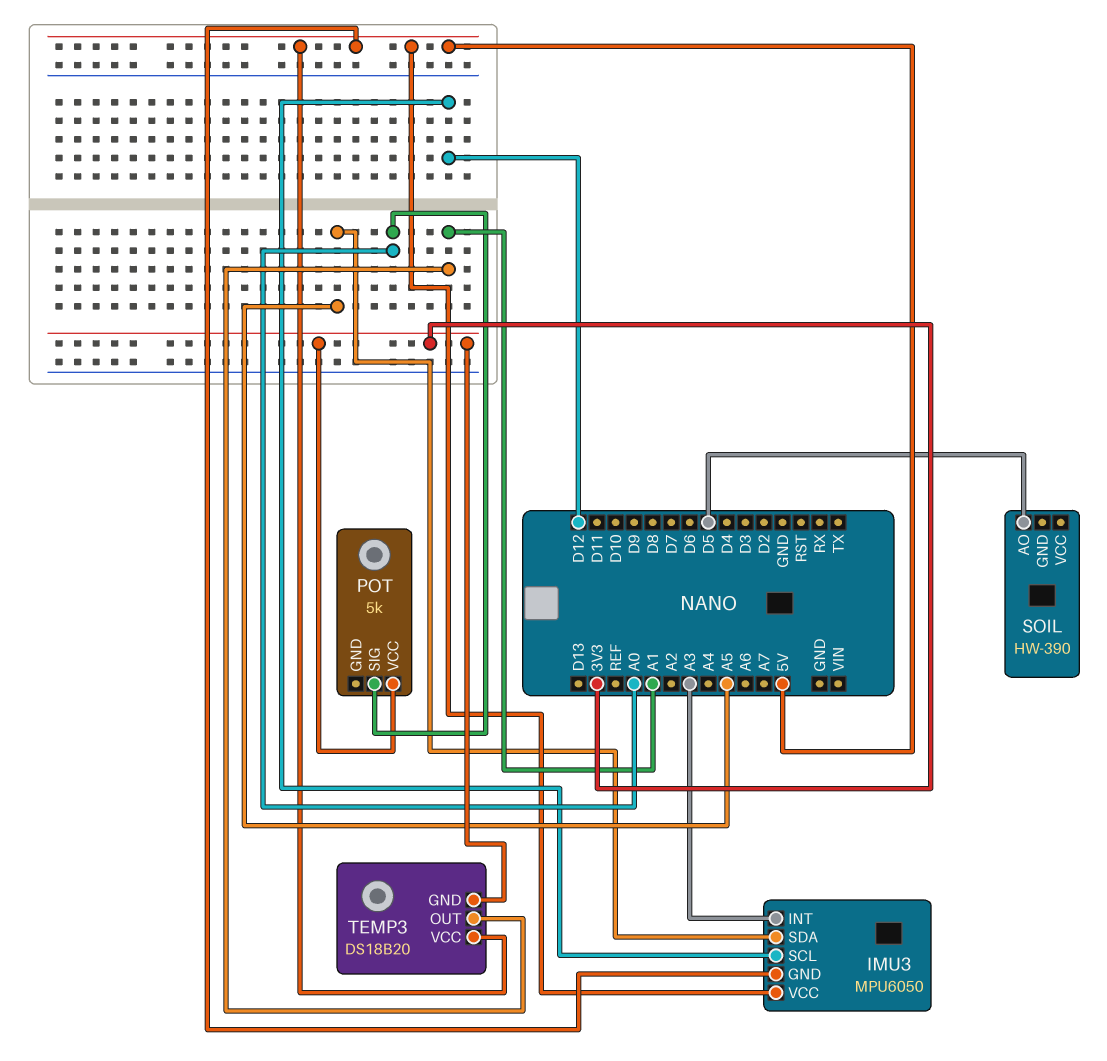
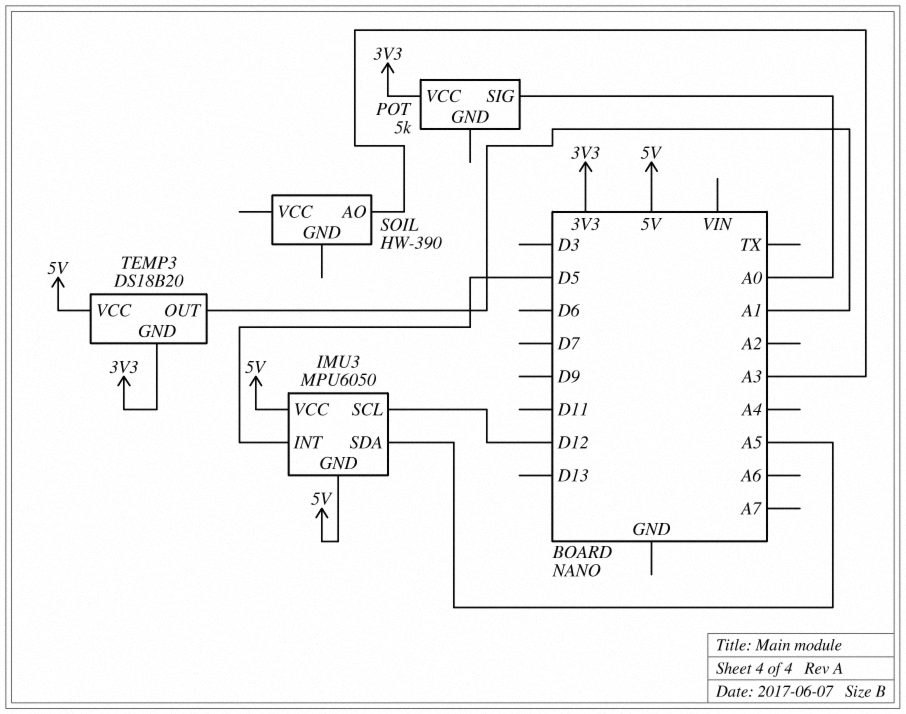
IMU3 pin INT: A3 -> D5
SOIL pin AO: D5 -> A3

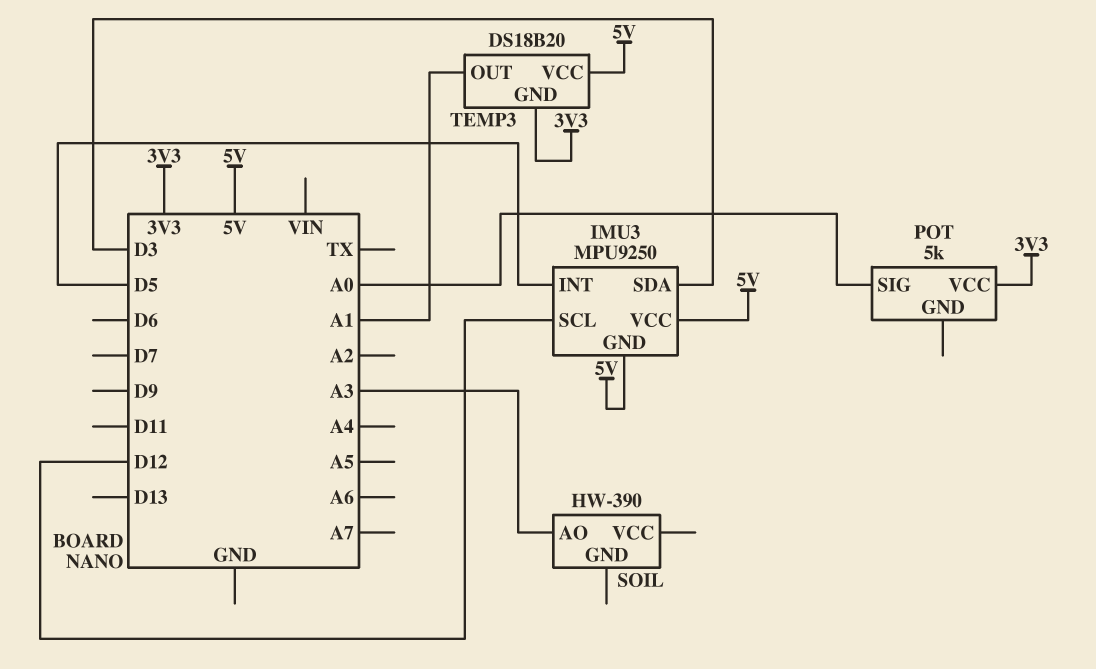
IMU3: MPU6050 -> MPU9250
IMU3 pin SDA: A5 -> D3

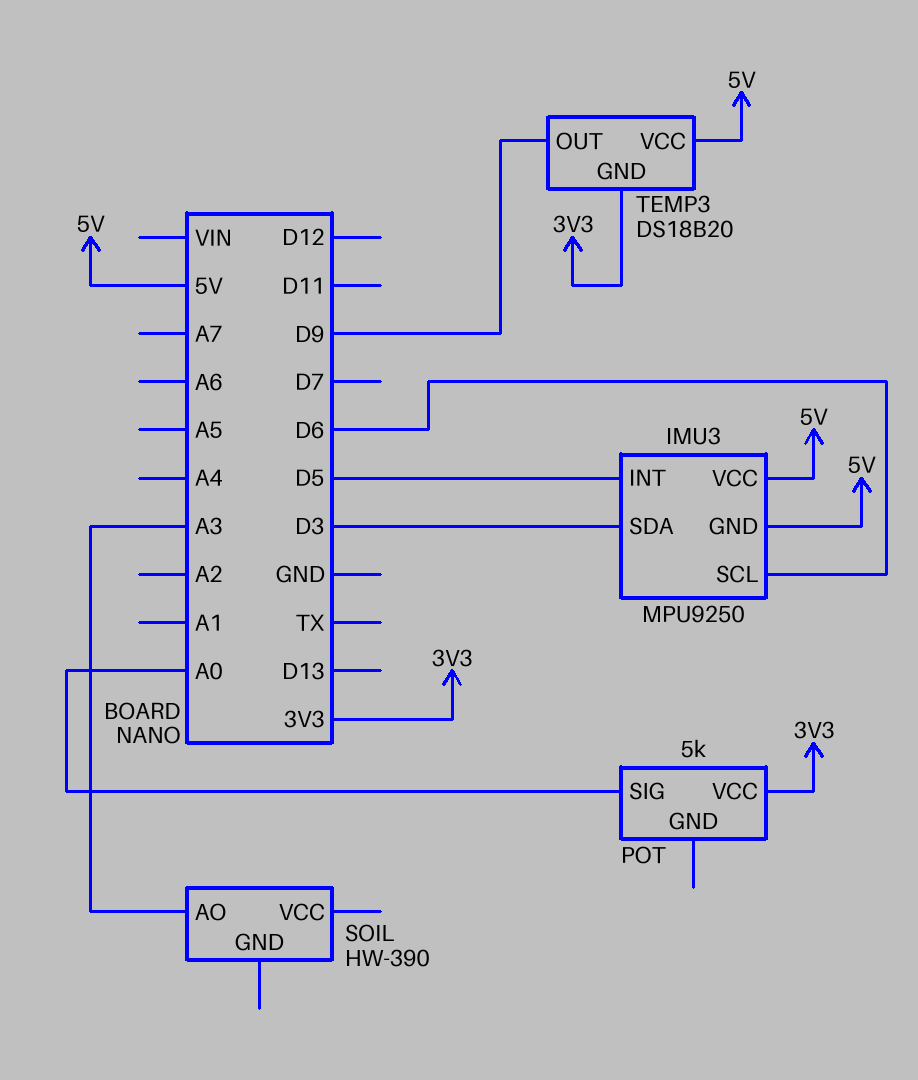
IMU3 pin SCL: D12 -> D6
TEMP3 pin OUT: A1 -> D9

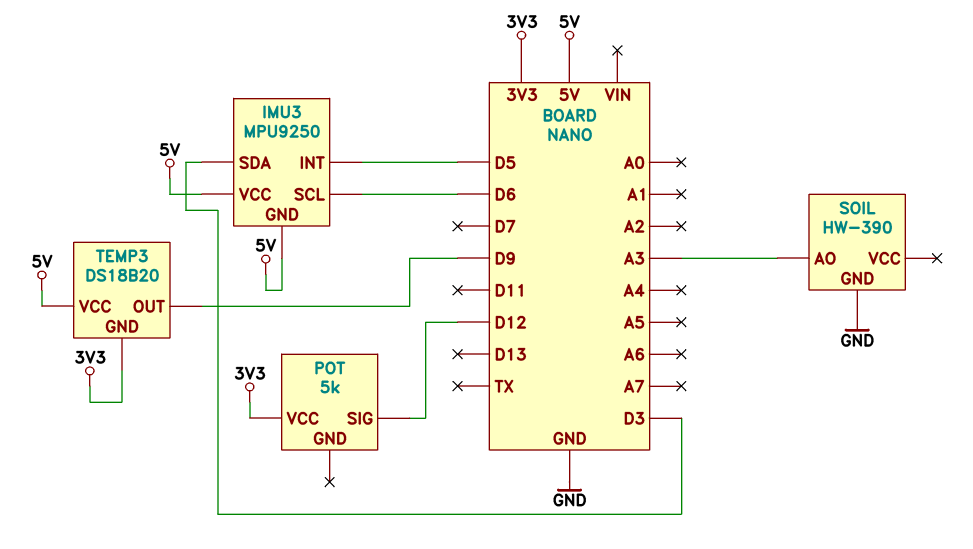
POT pin SIG: A0 -> D12
SOIL pin GND: none -> GND

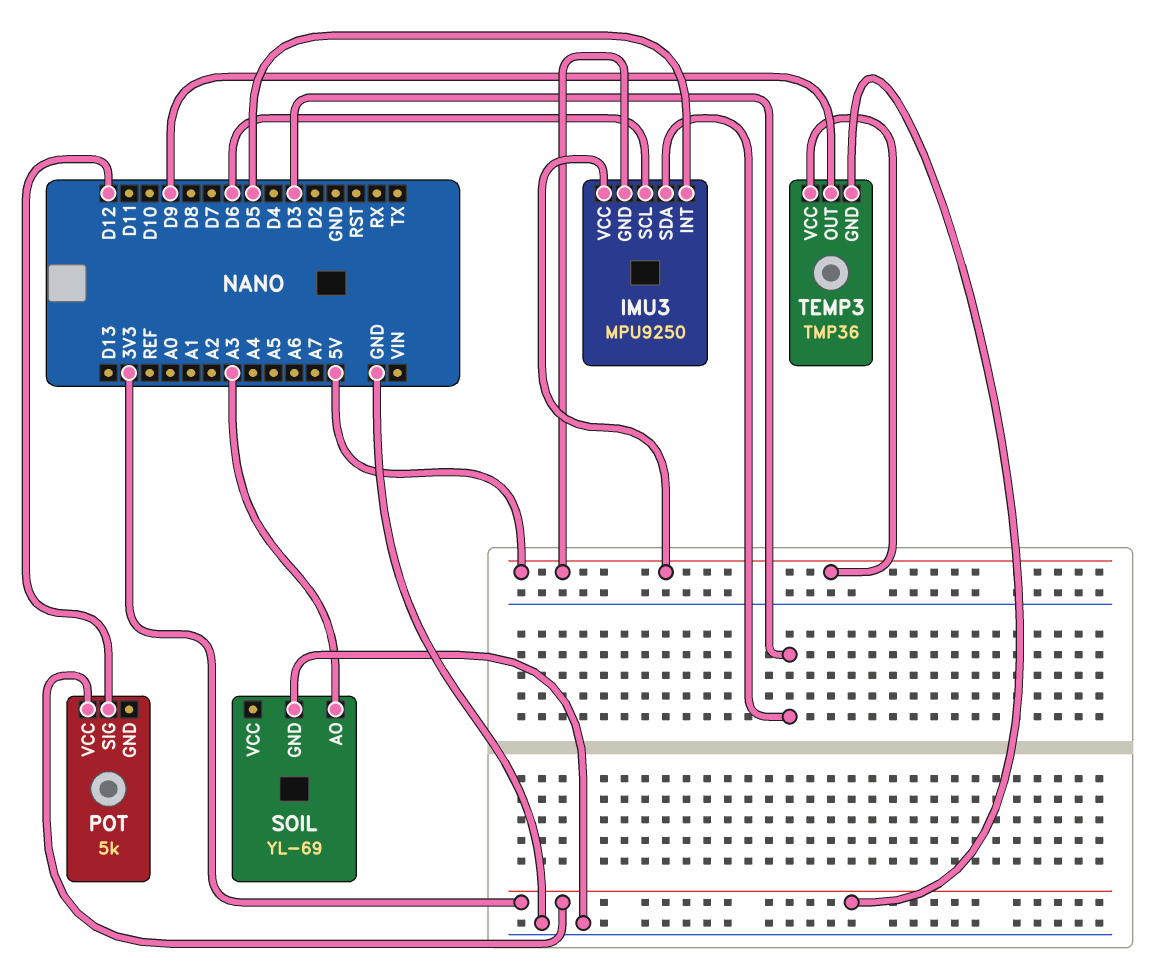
SOIL: HW-390 -> YL-69
TEMP3: DS18B20 -> TMP36

